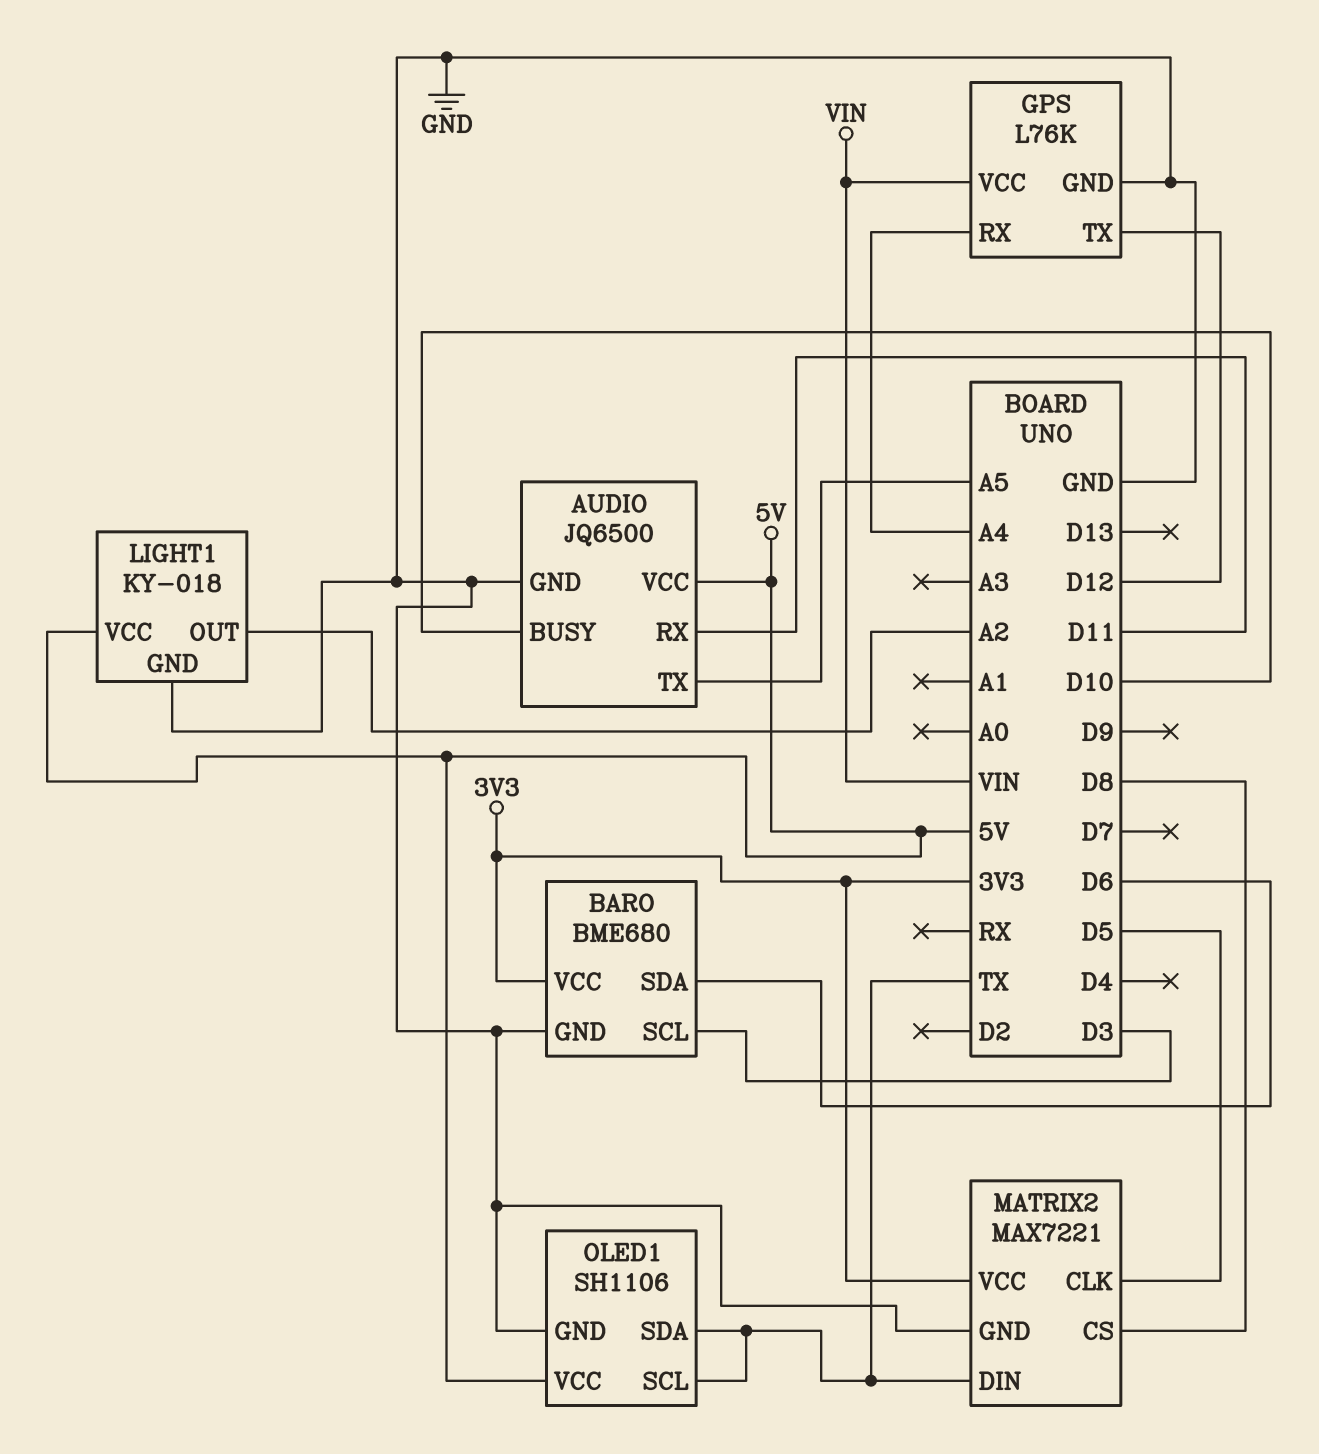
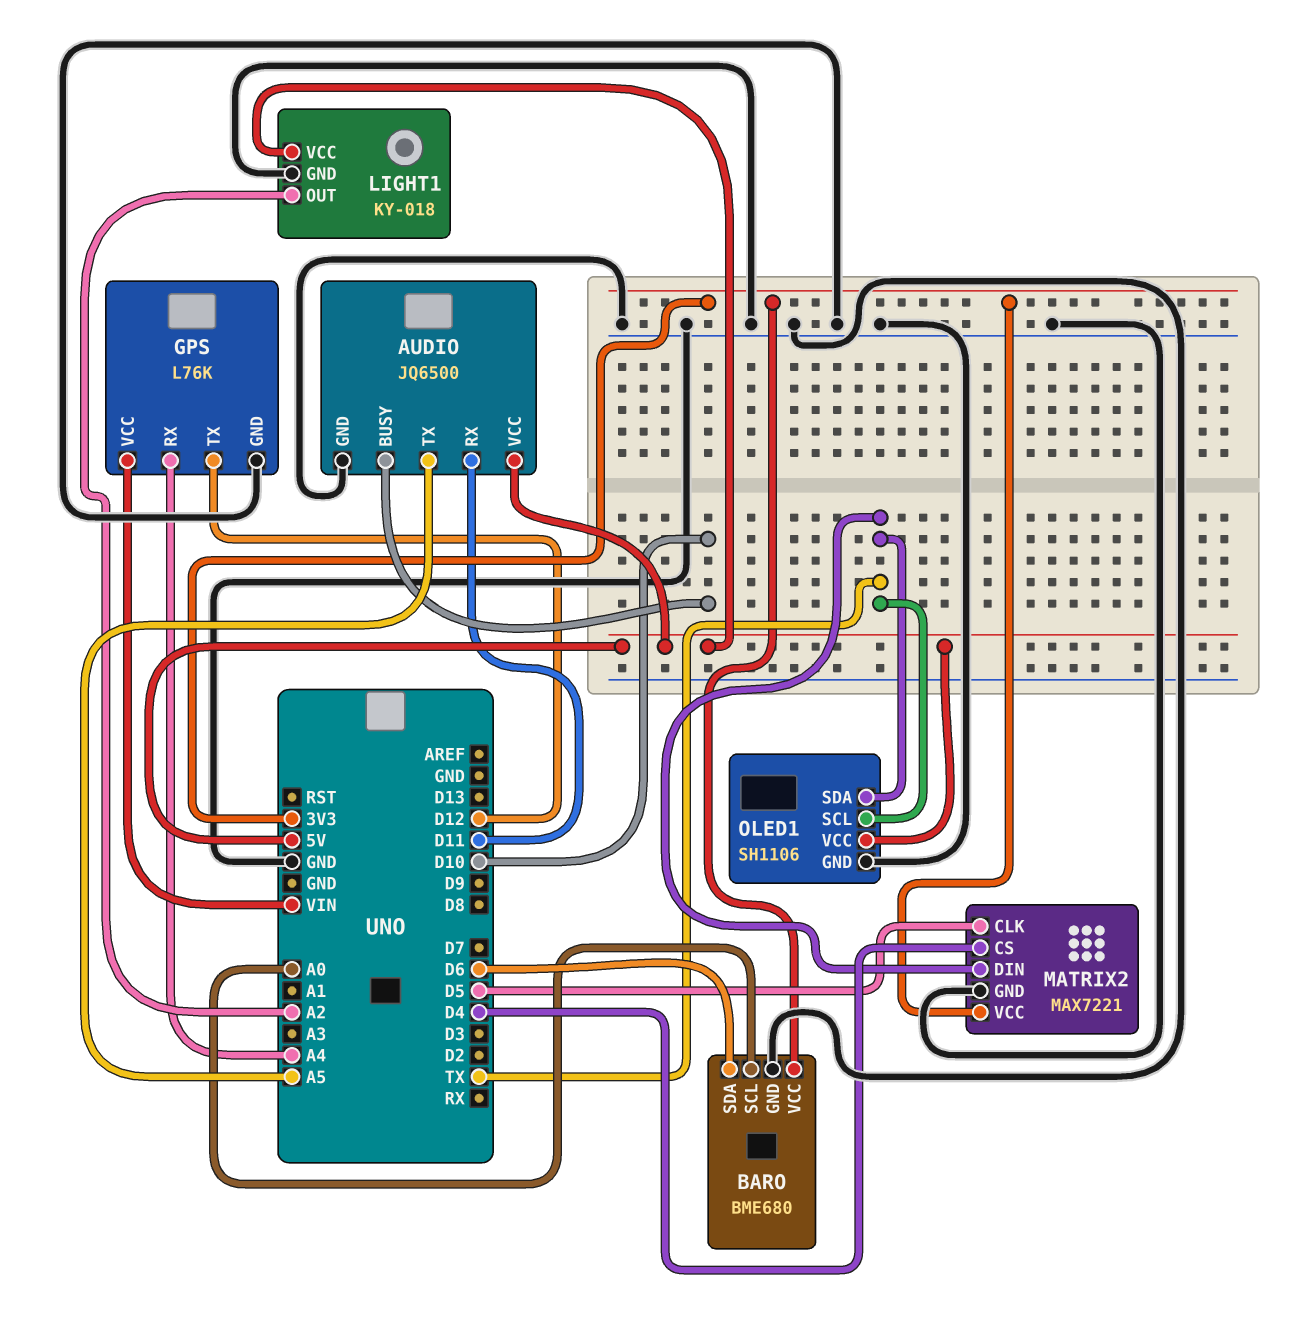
BARO pin SCL: D3 -> A0
MATRIX2 pin CS: D8 -> D4

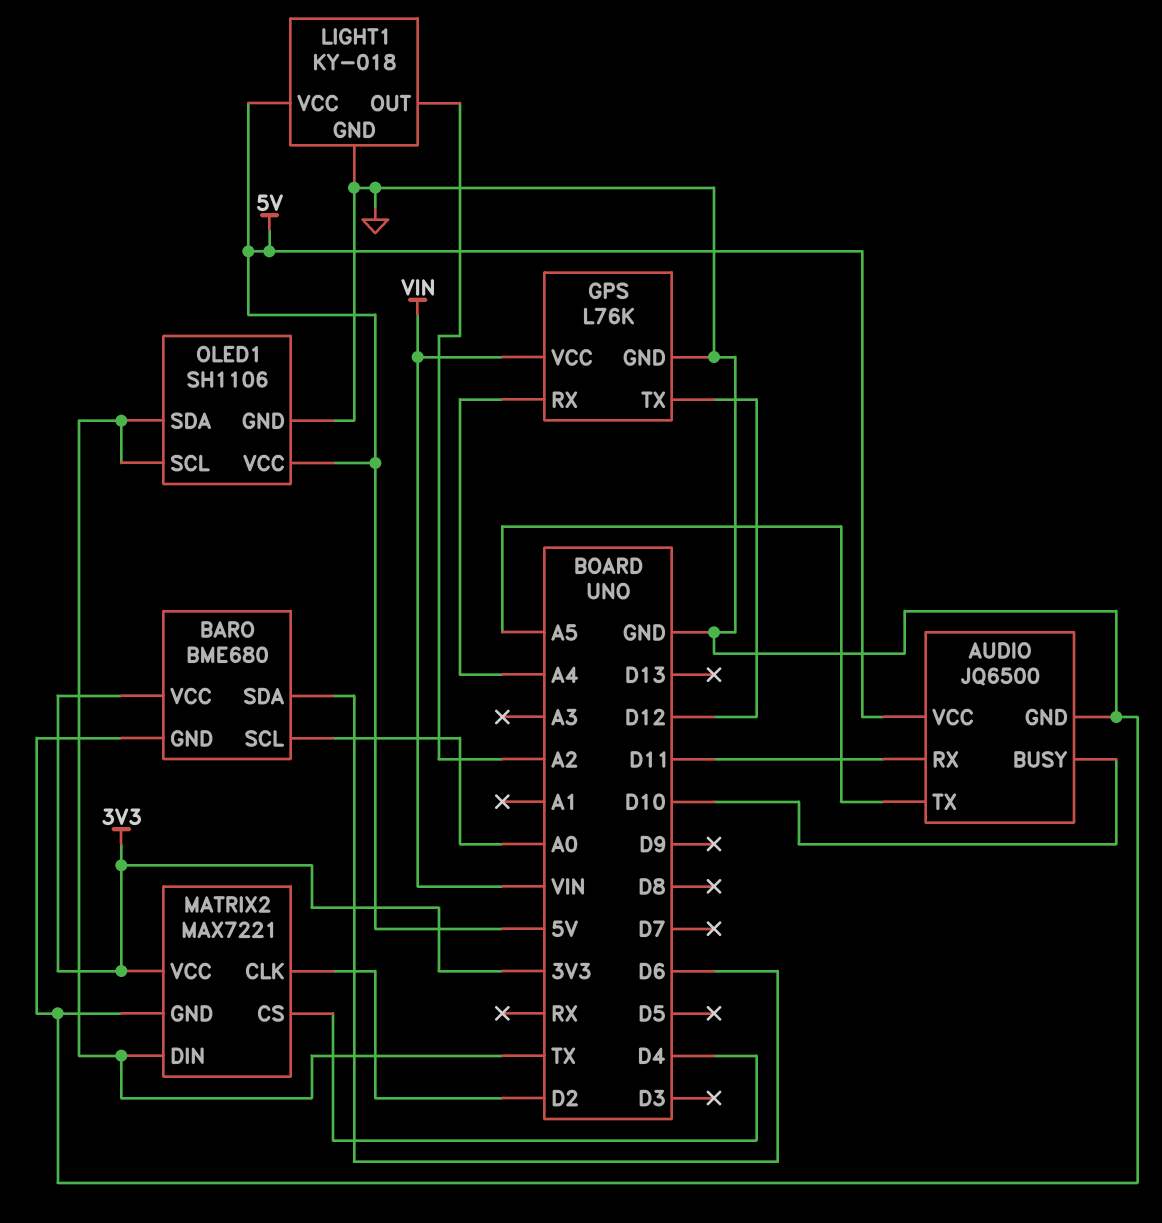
MATRIX2 pin CLK: D5 -> D2

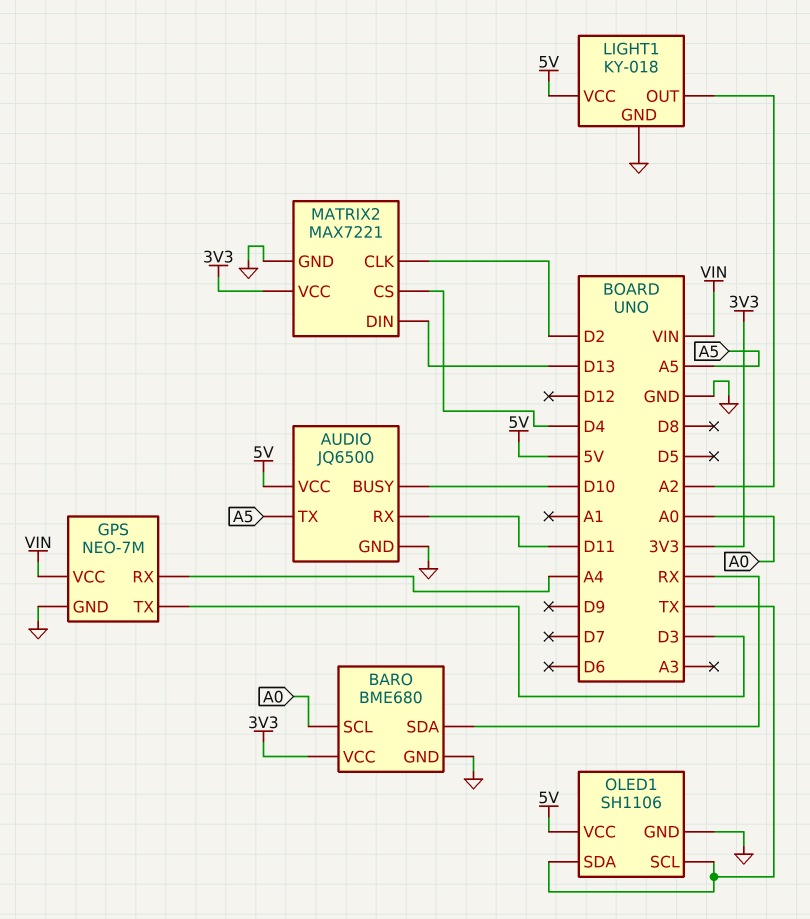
BARO pin SDA: D6 -> RX
GPS: L76K -> NEO-7M
GPS pin TX: D12 -> D3
MATRIX2 pin DIN: TX -> D13

